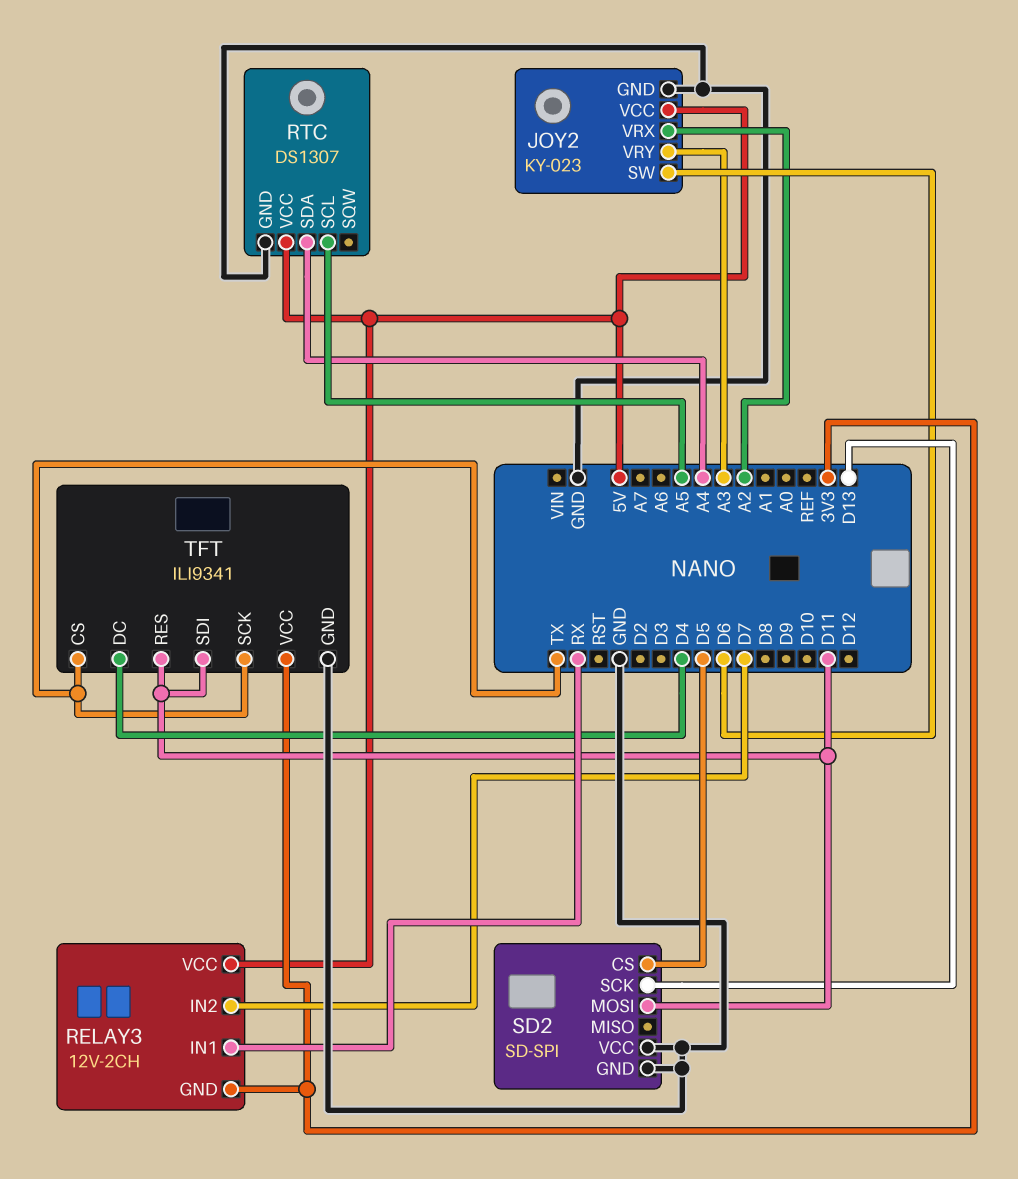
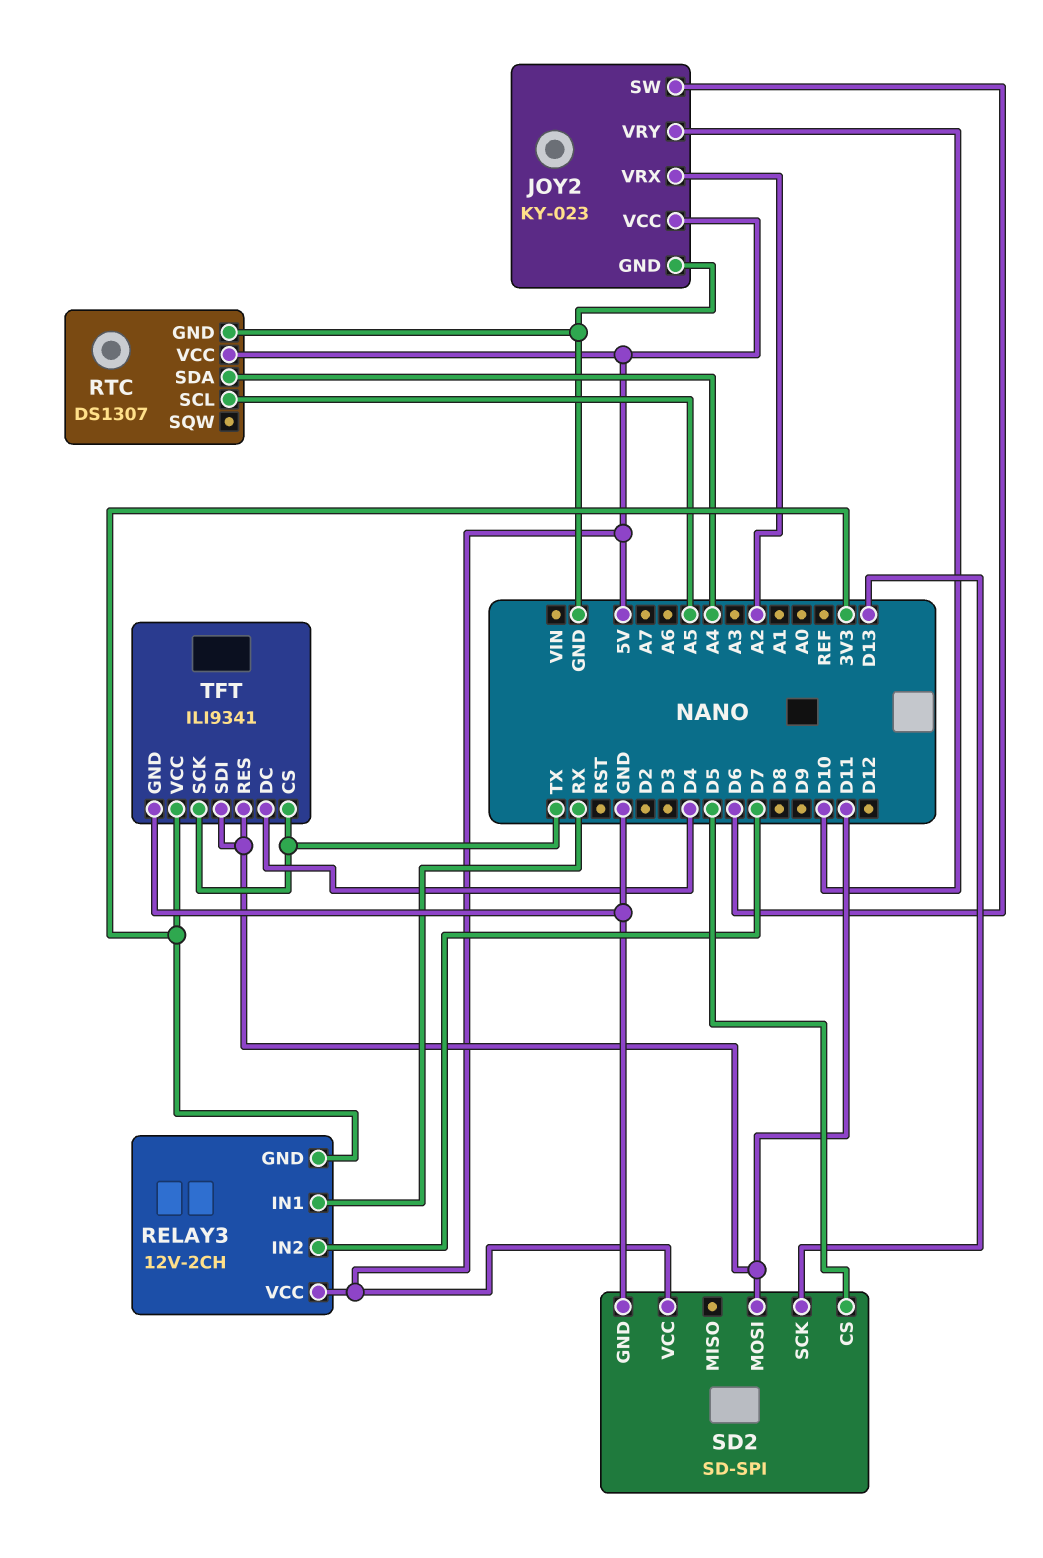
JOY2 pin VRY: A3 -> D10
SD2 pin VCC: GND -> 5V

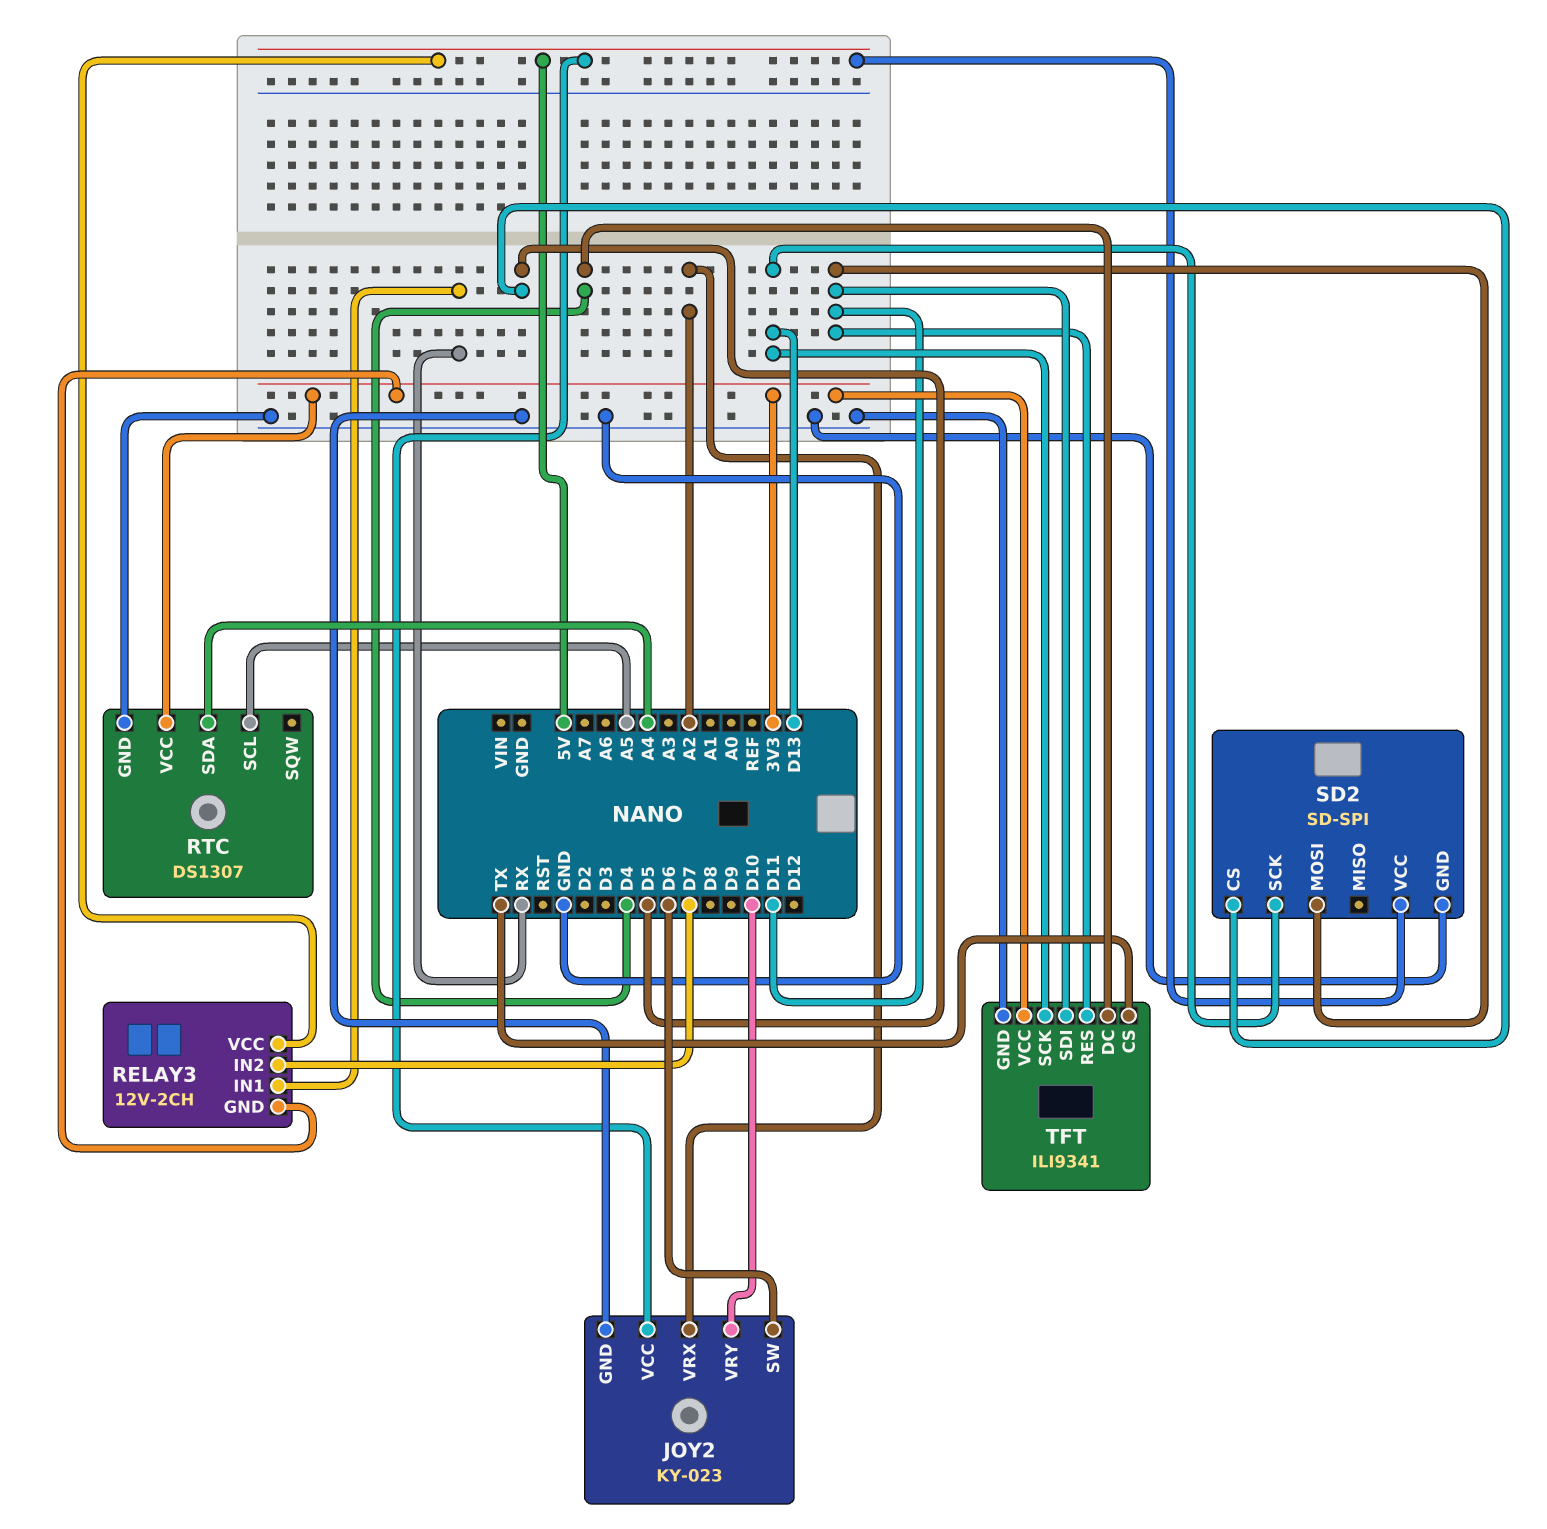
RTC pin VCC: 5V -> 3V3
TFT pin SCK: TX -> D13

